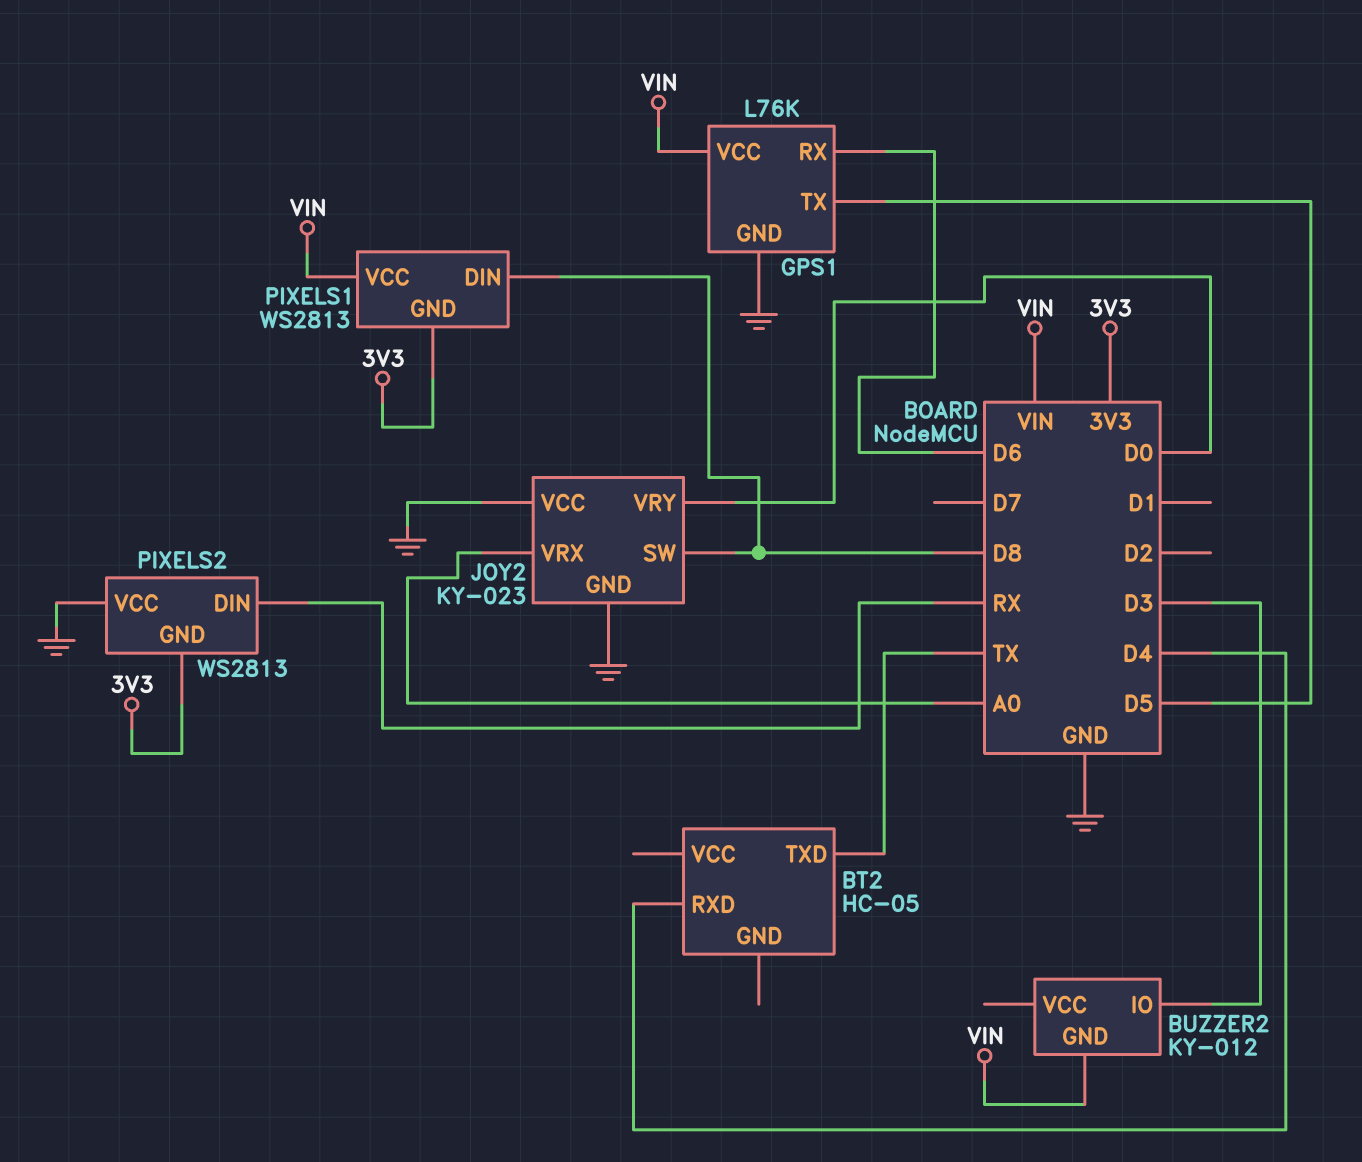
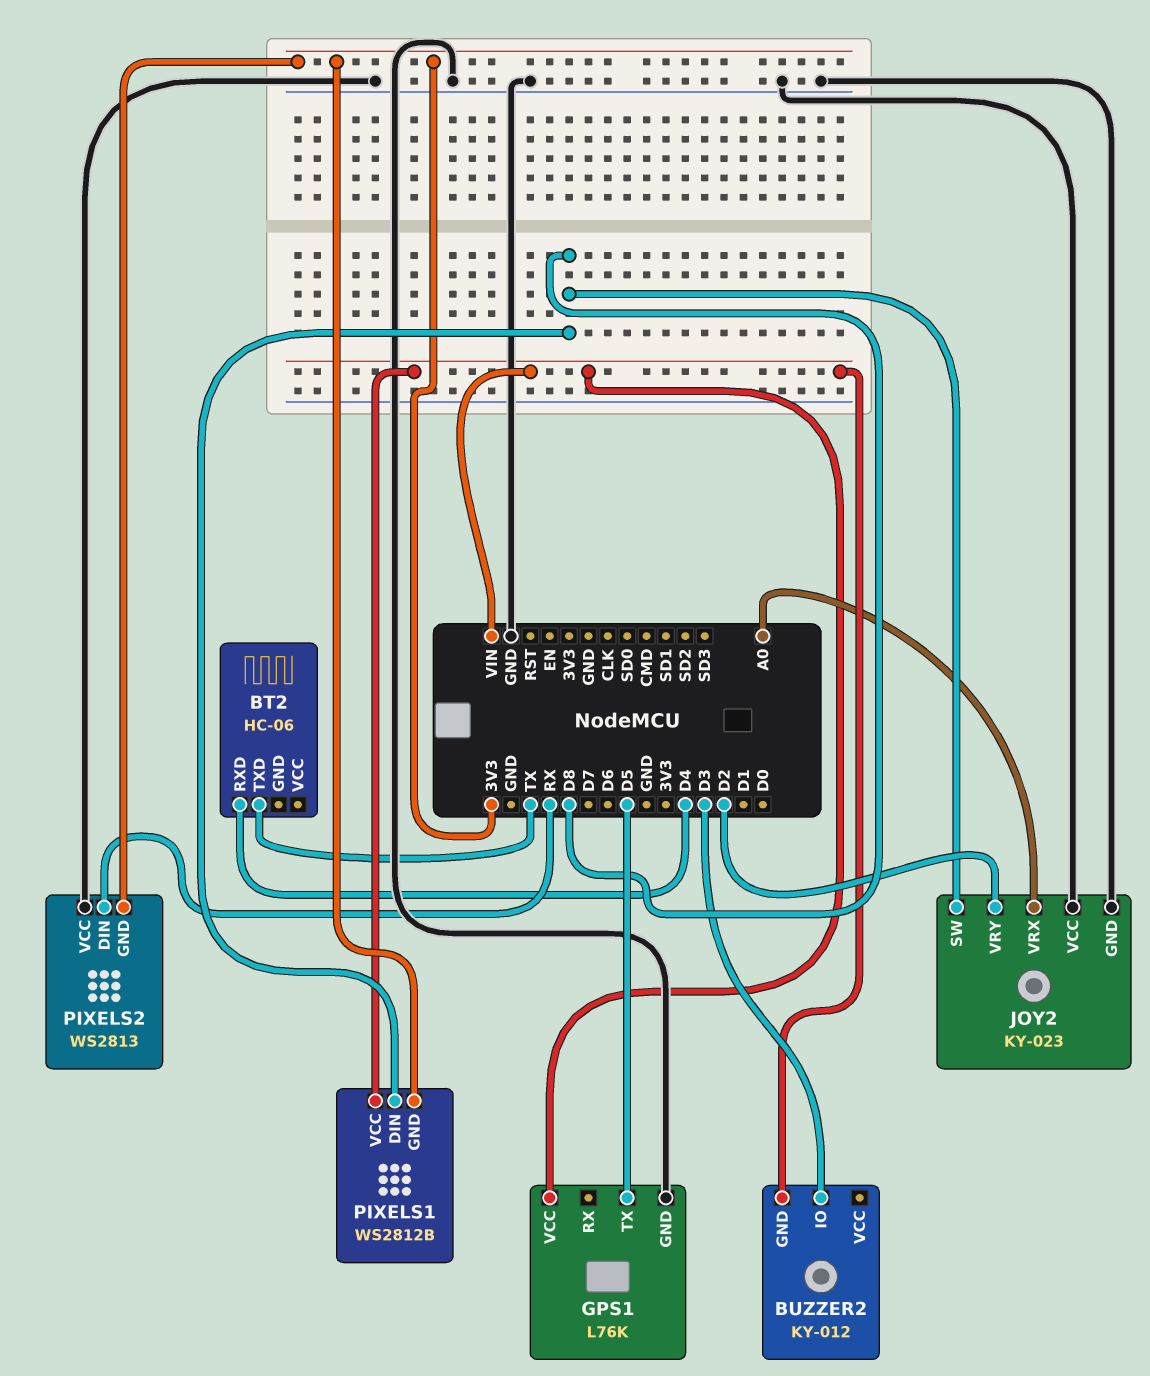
BT2: HC-05 -> HC-06
GPS1 pin RX: D6 -> none
JOY2 pin VRY: D0 -> D2
PIXELS1: WS2813 -> WS2812B

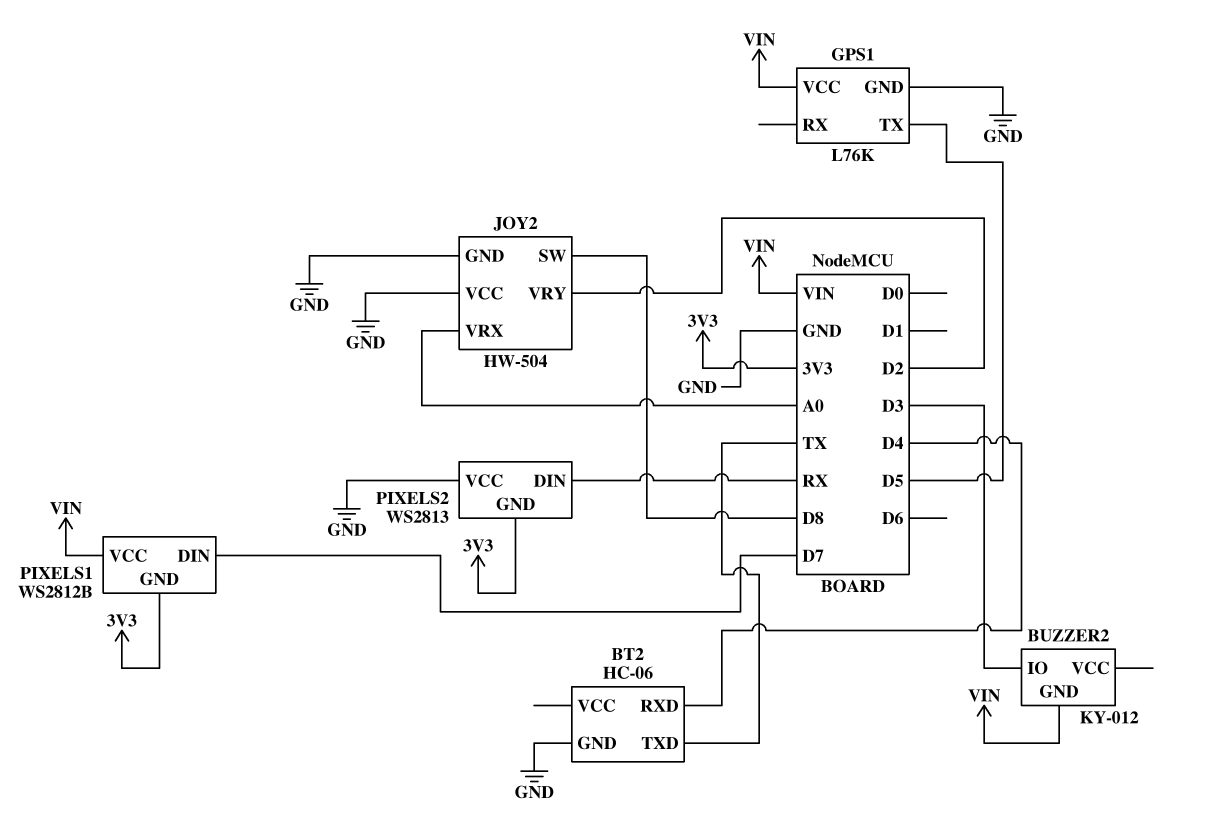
BT2 pin GND: none -> GND
JOY2: KY-023 -> HW-504
PIXELS1 pin DIN: D8 -> D7

